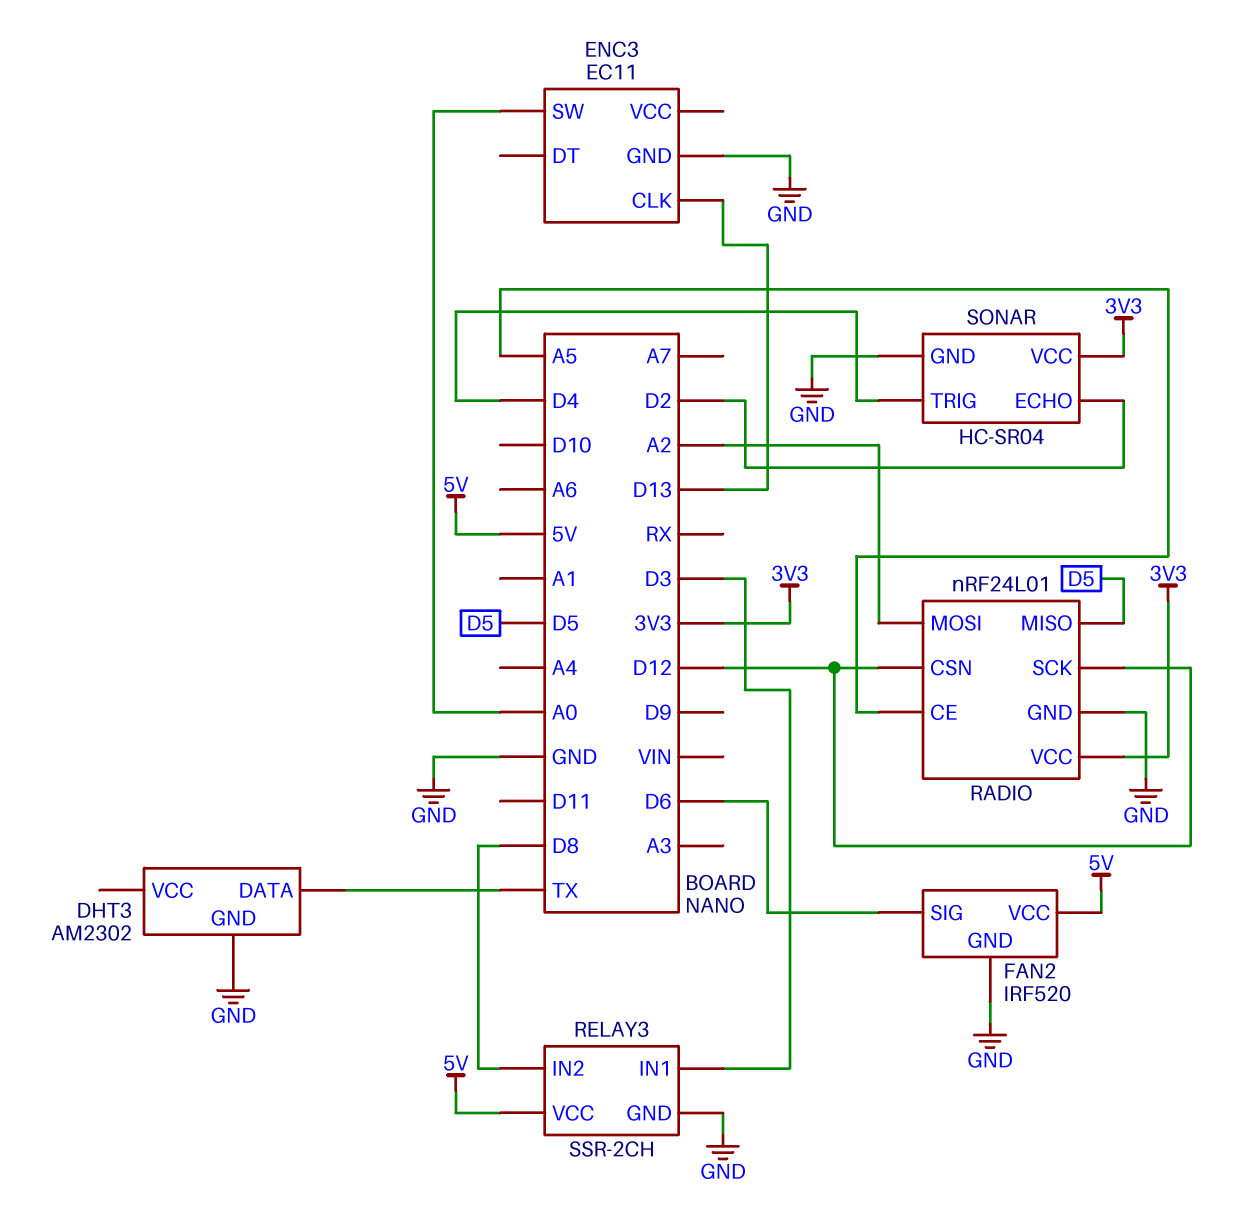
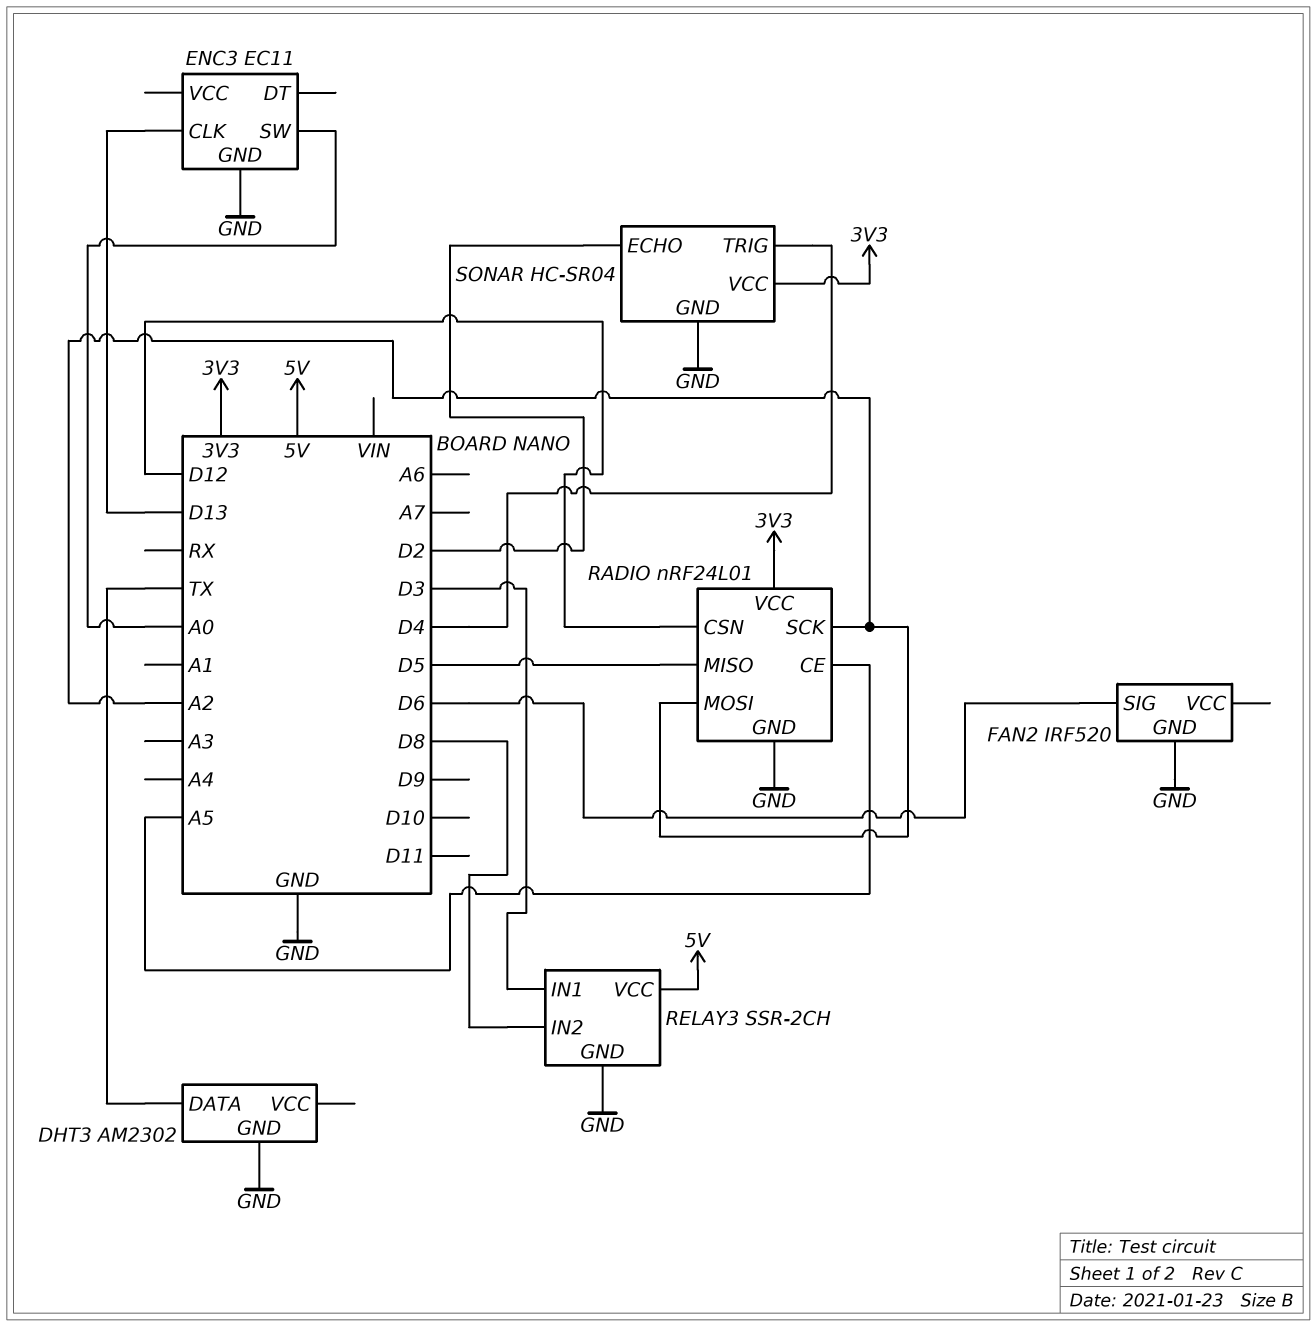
FAN2 pin VCC: 5V -> none
RADIO pin SCK: D12 -> A2

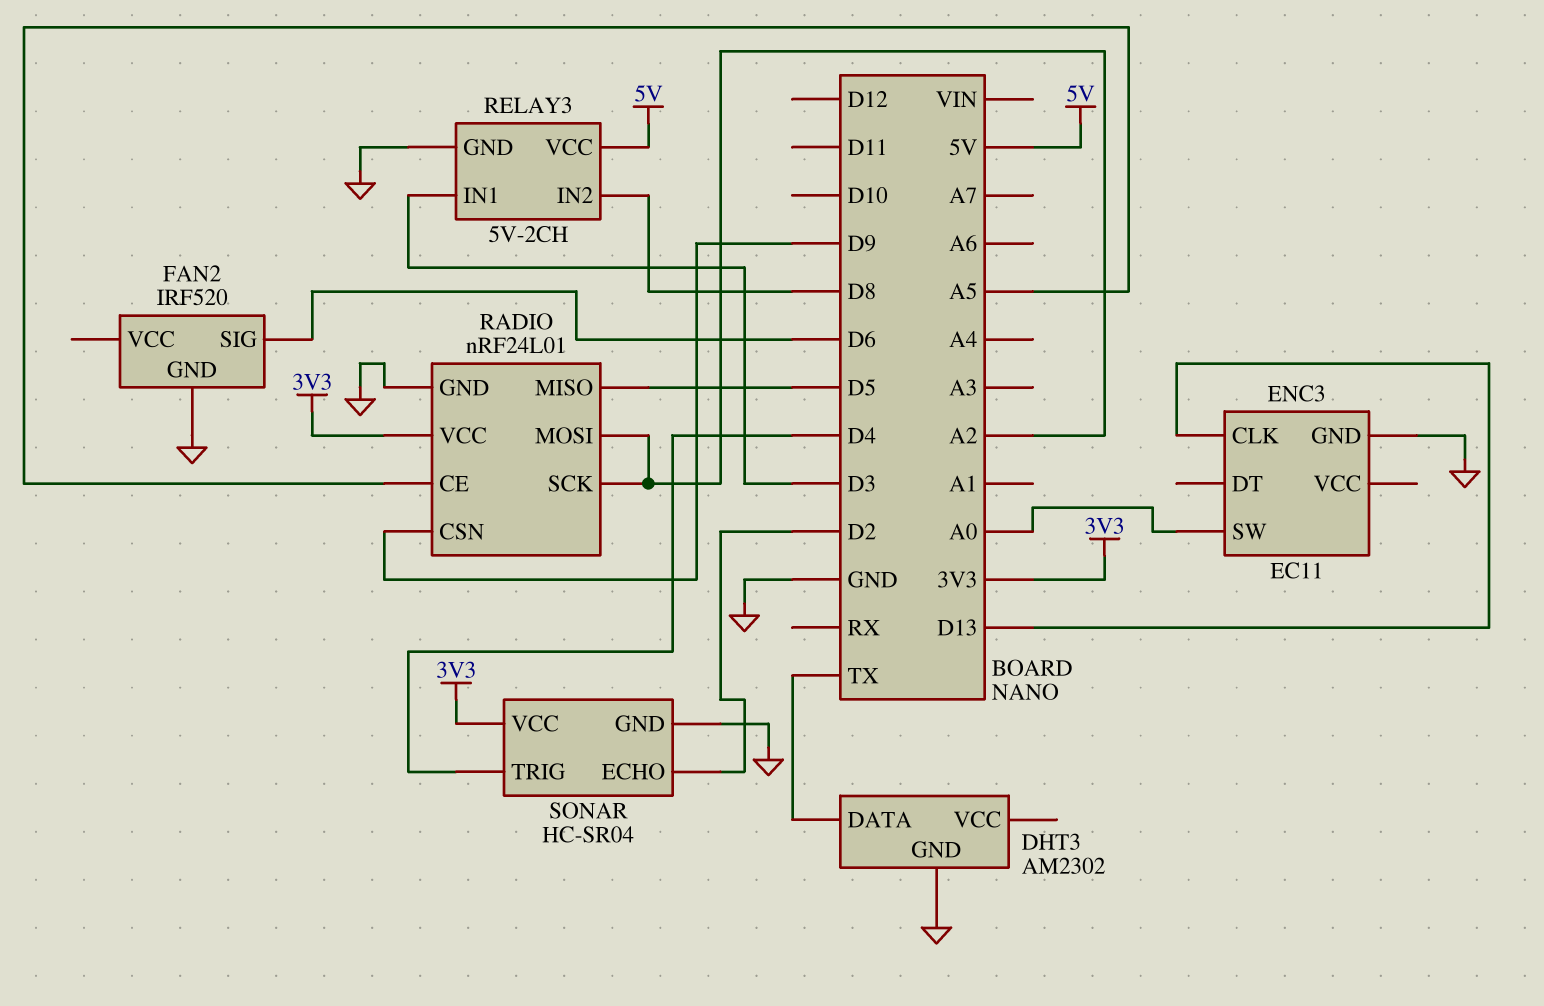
RADIO pin CSN: D12 -> D9
RELAY3: SSR-2CH -> 5V-2CH

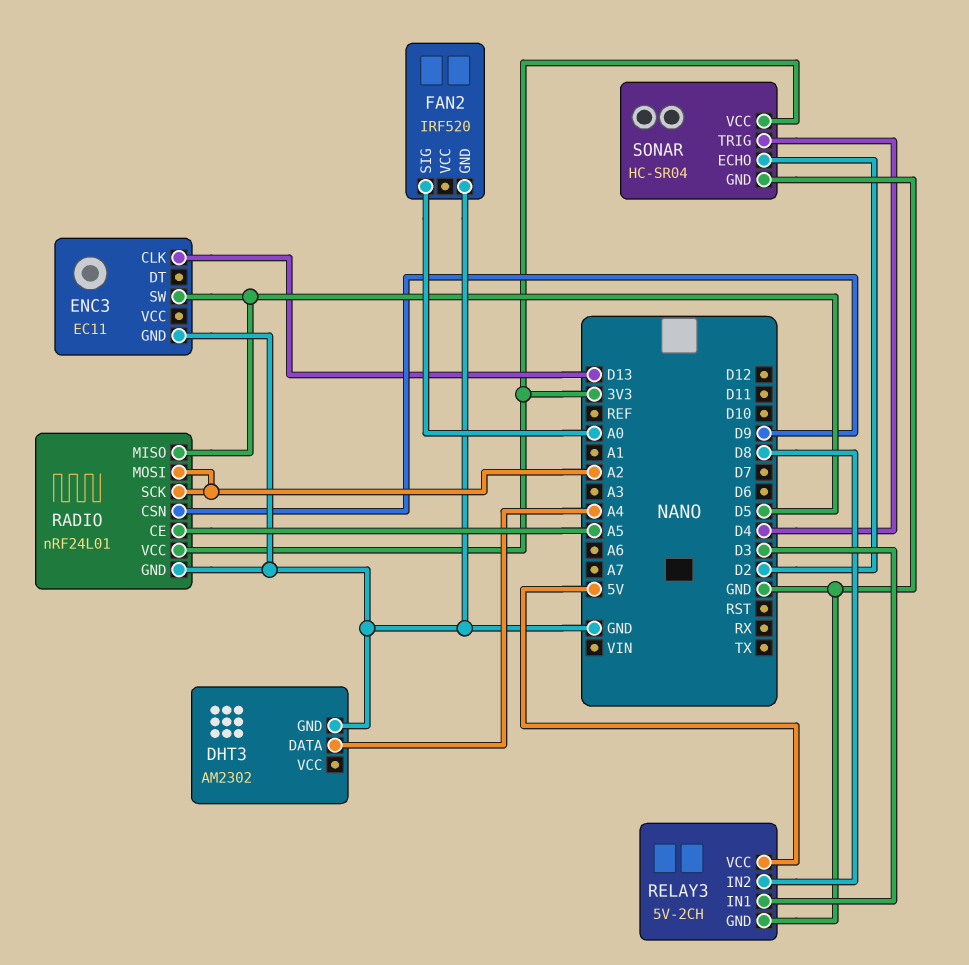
DHT3 pin DATA: TX -> A4
ENC3 pin SW: A0 -> D5
FAN2 pin SIG: D6 -> A0

